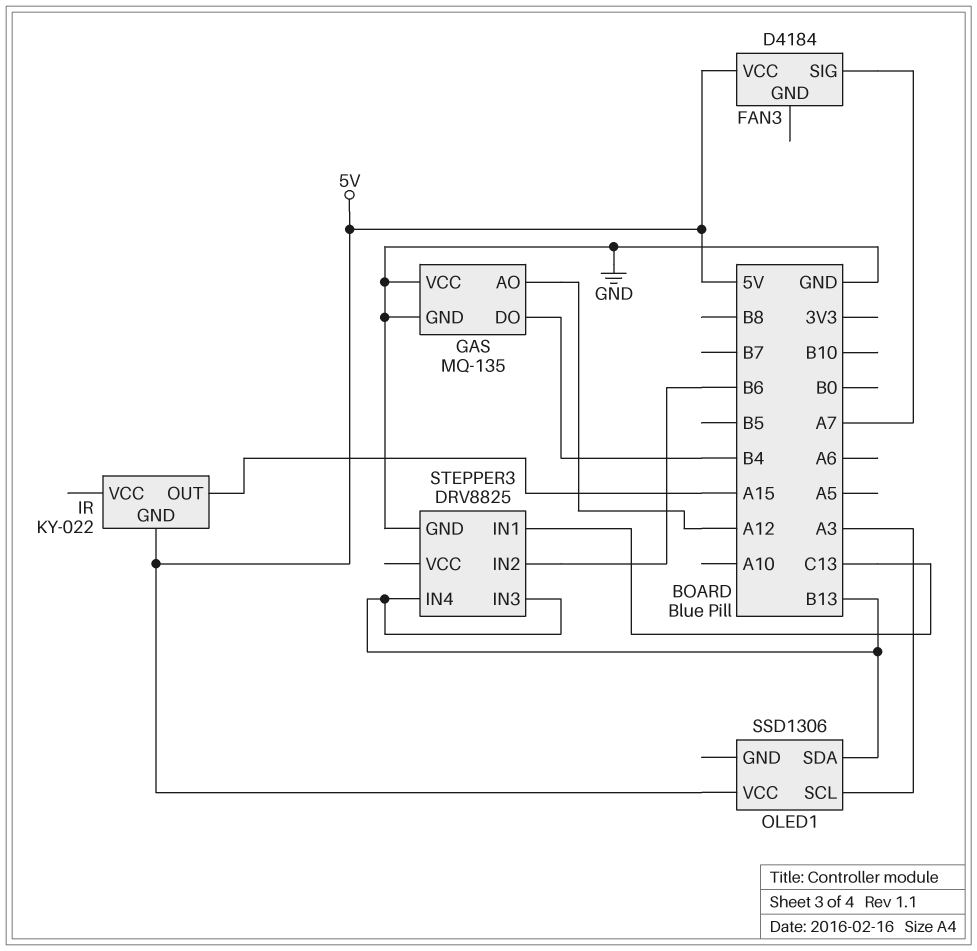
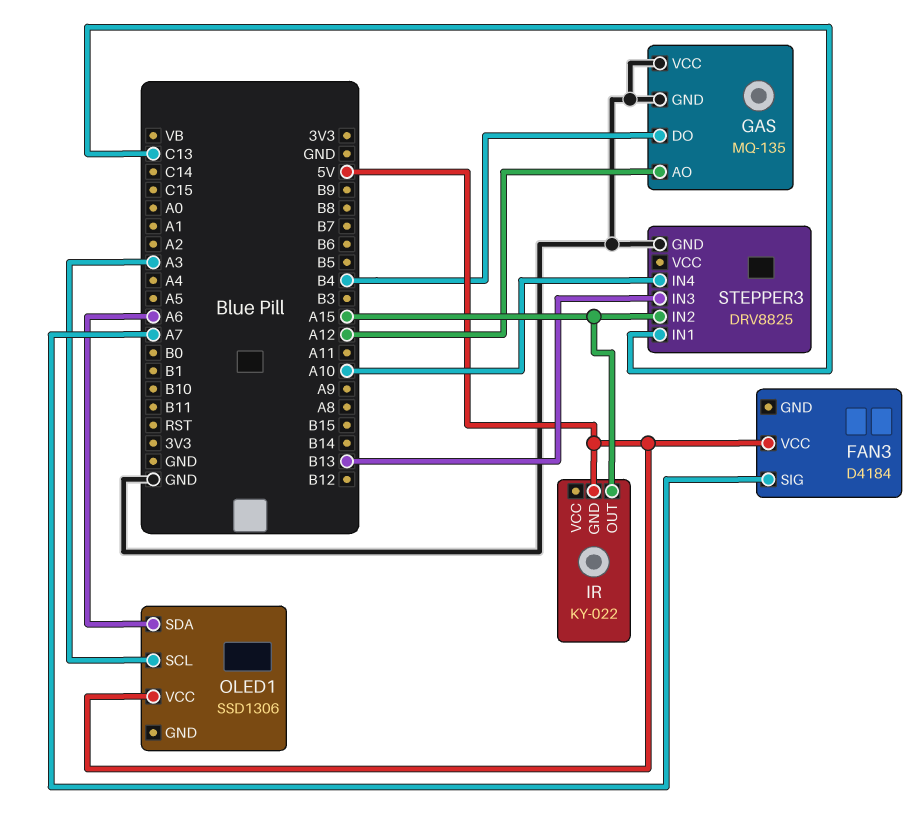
OLED1 pin SDA: B13 -> A6
STEPPER3 pin IN2: B6 -> A15
STEPPER3 pin IN4: B13 -> A10

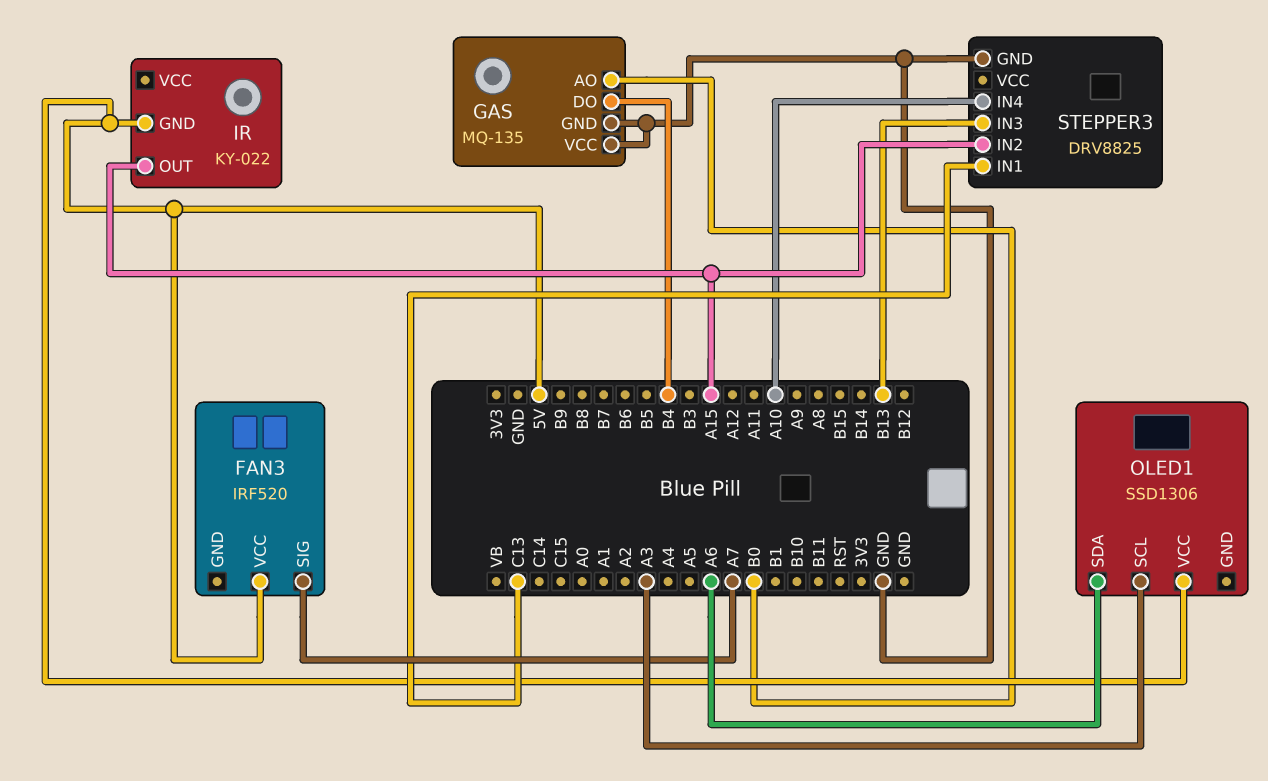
FAN3: D4184 -> IRF520
GAS pin AO: A12 -> B0

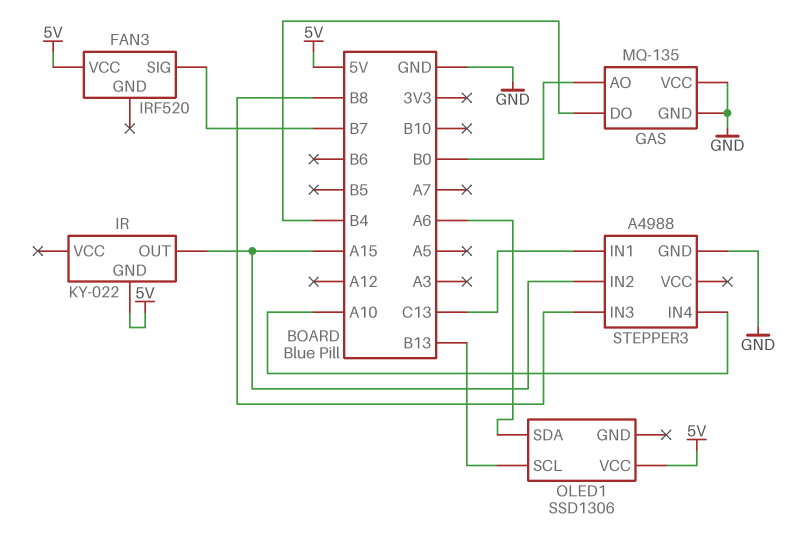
FAN3 pin SIG: A7 -> B7
OLED1 pin SCL: A3 -> B13
STEPPER3: DRV8825 -> A4988
STEPPER3 pin IN3: B13 -> B8

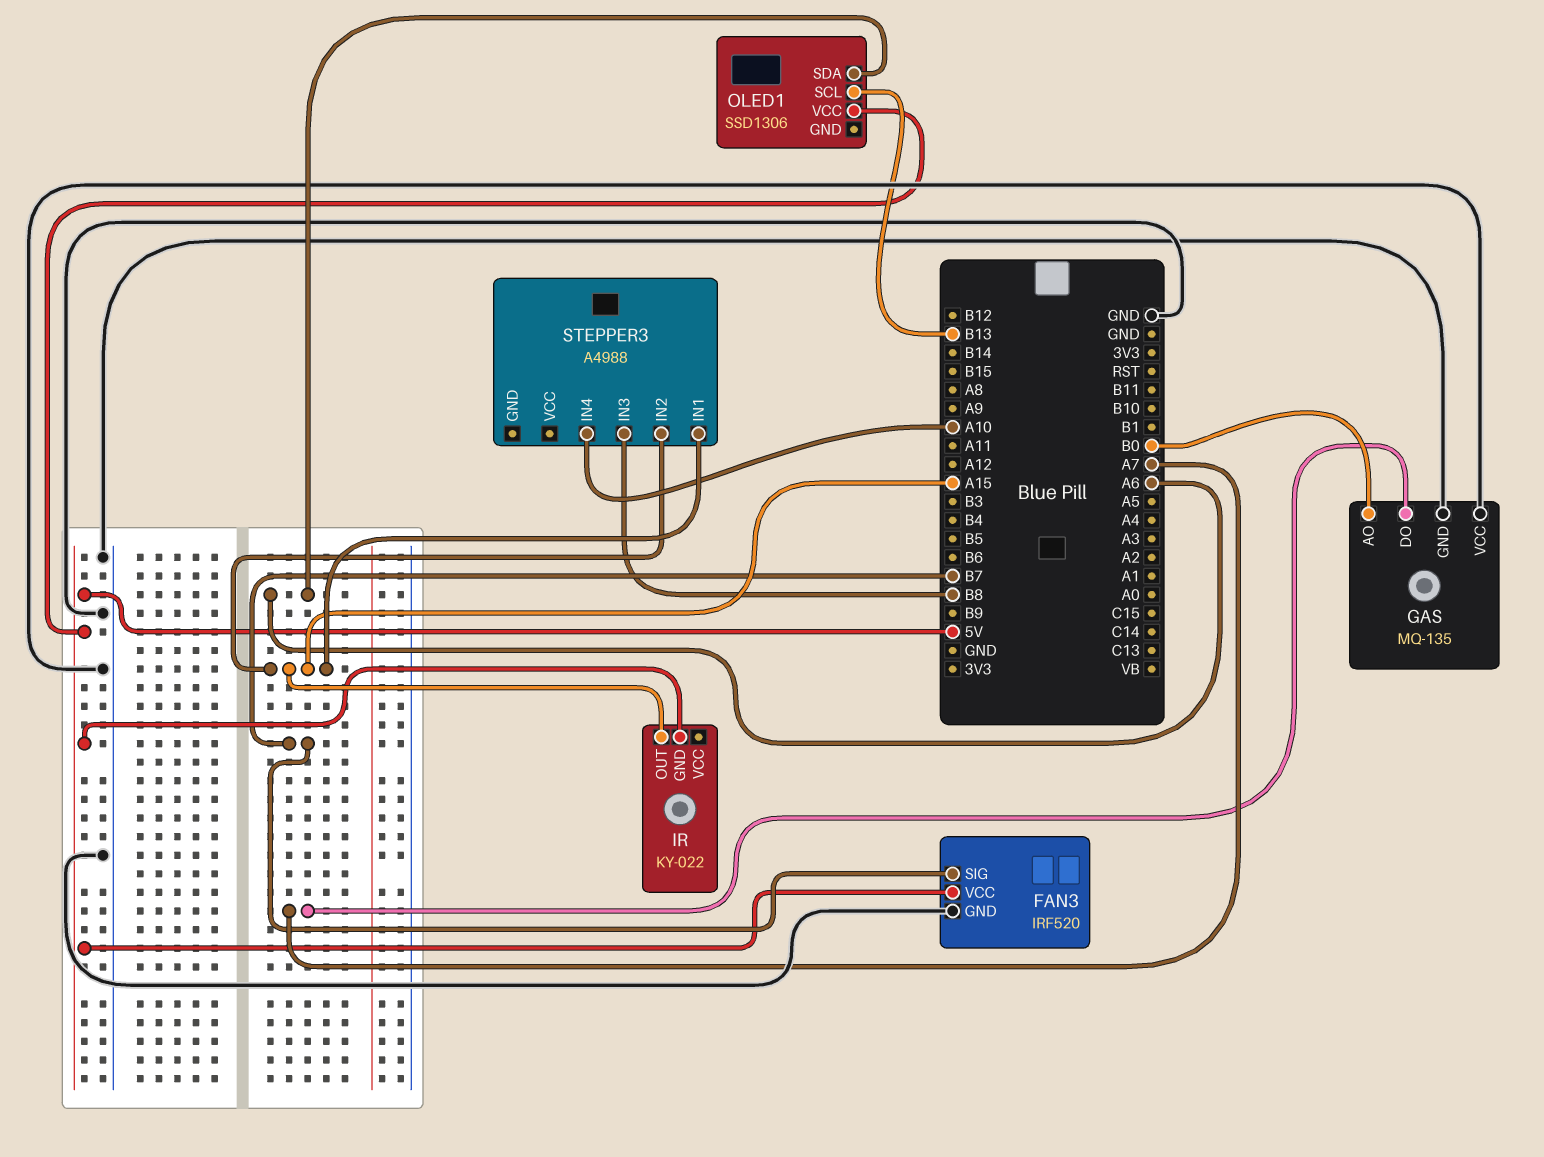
FAN3 pin GND: none -> GND
GAS pin DO: B4 -> A7
STEPPER3 pin GND: GND -> none
STEPPER3 pin IN1: C13 -> A15

